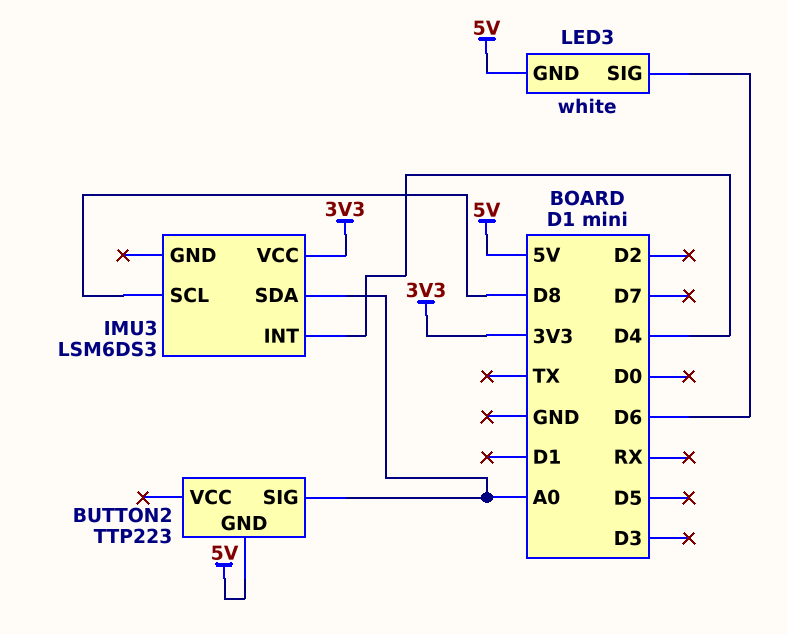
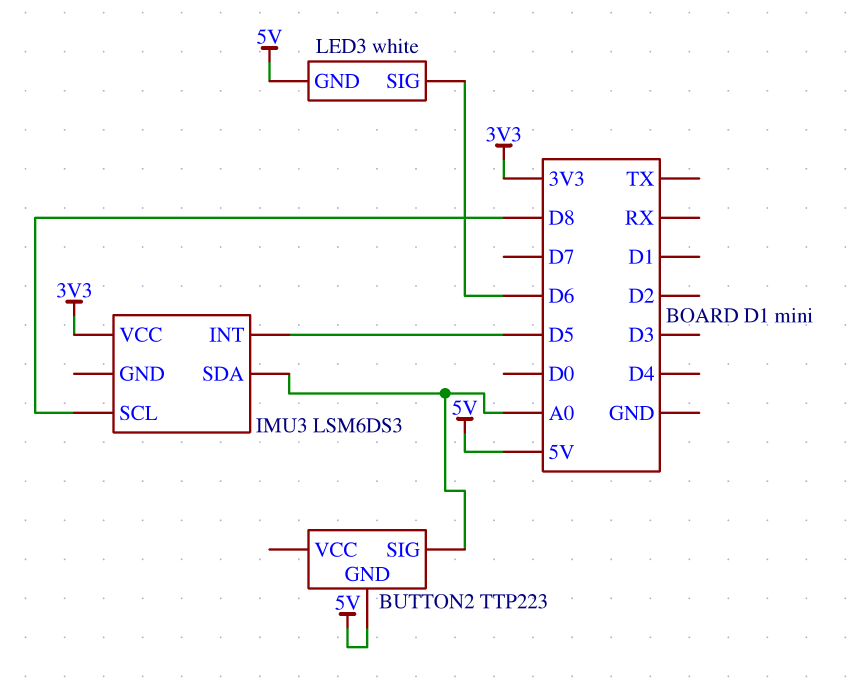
IMU3 pin INT: D4 -> D5

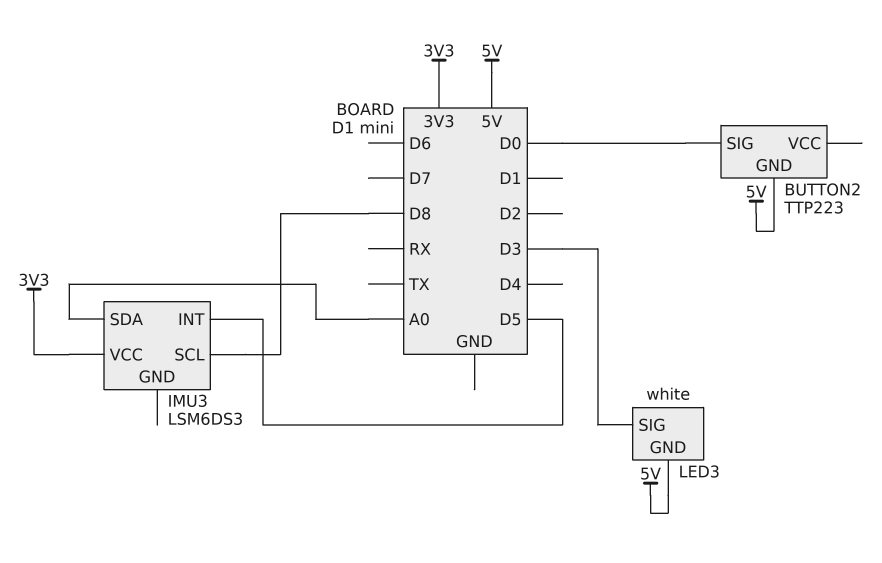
BUTTON2 pin SIG: A0 -> D0
LED3 pin SIG: D6 -> D3

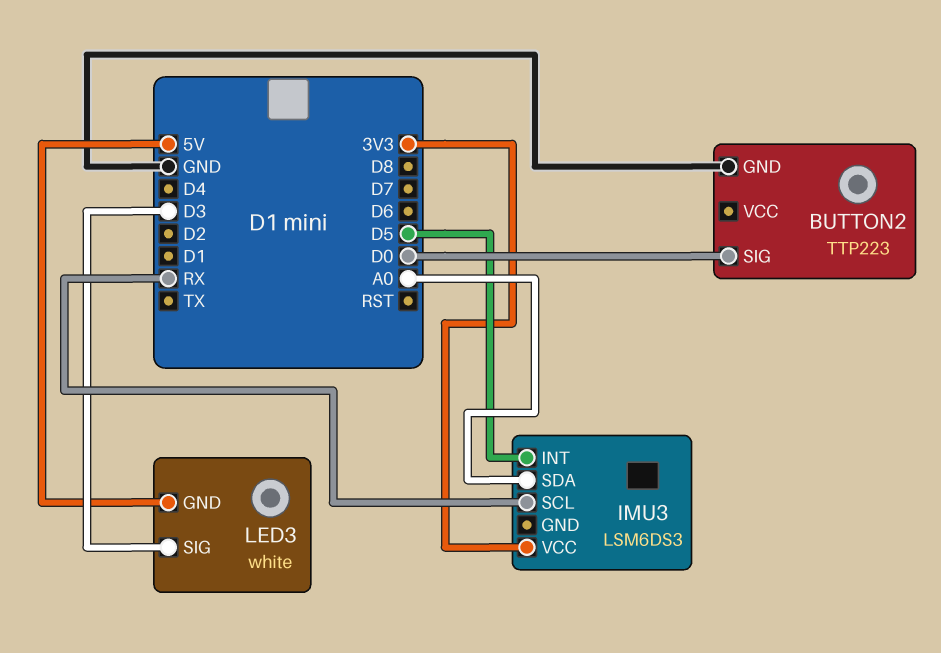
BUTTON2 pin GND: 5V -> GND
IMU3 pin SCL: D8 -> RX

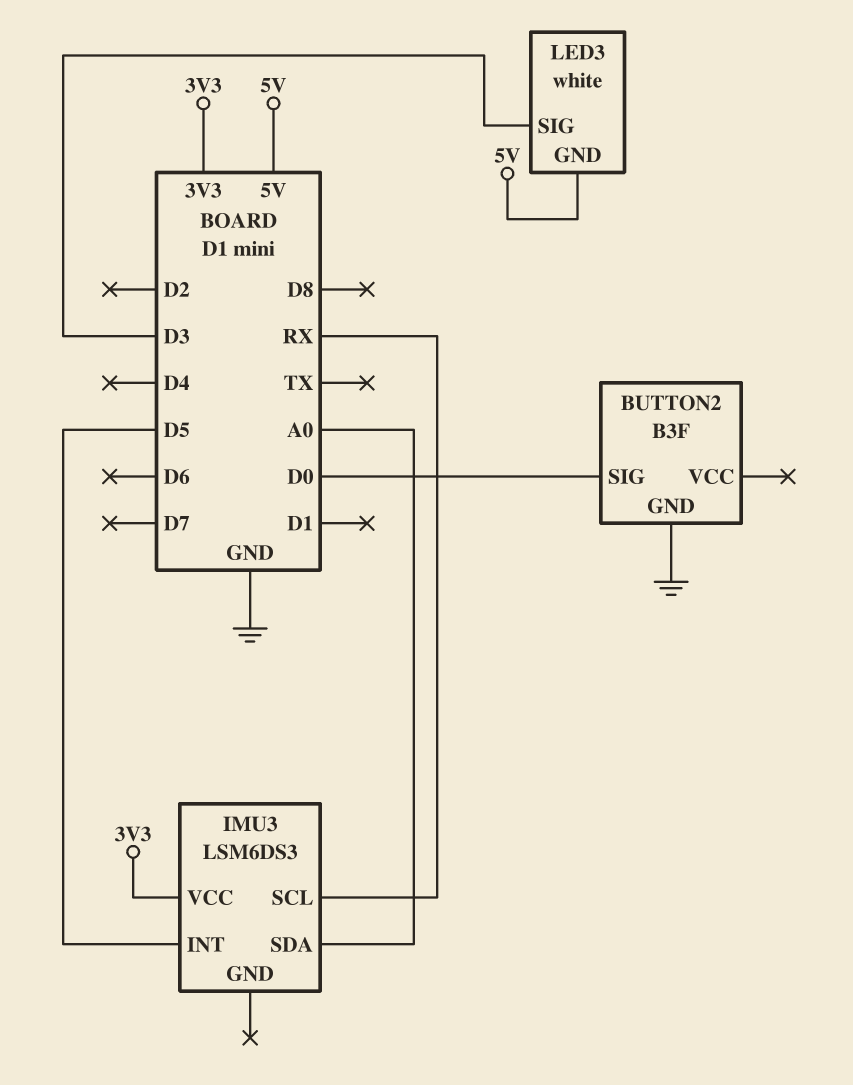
BUTTON2: TTP223 -> B3F

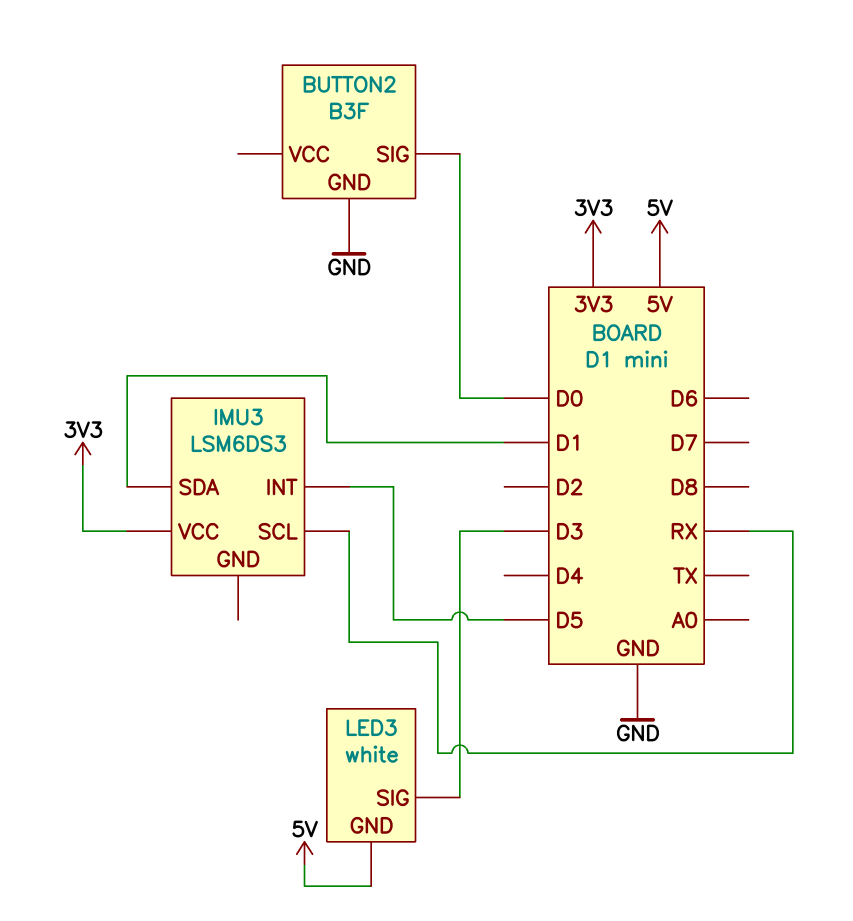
IMU3 pin SDA: A0 -> D1

